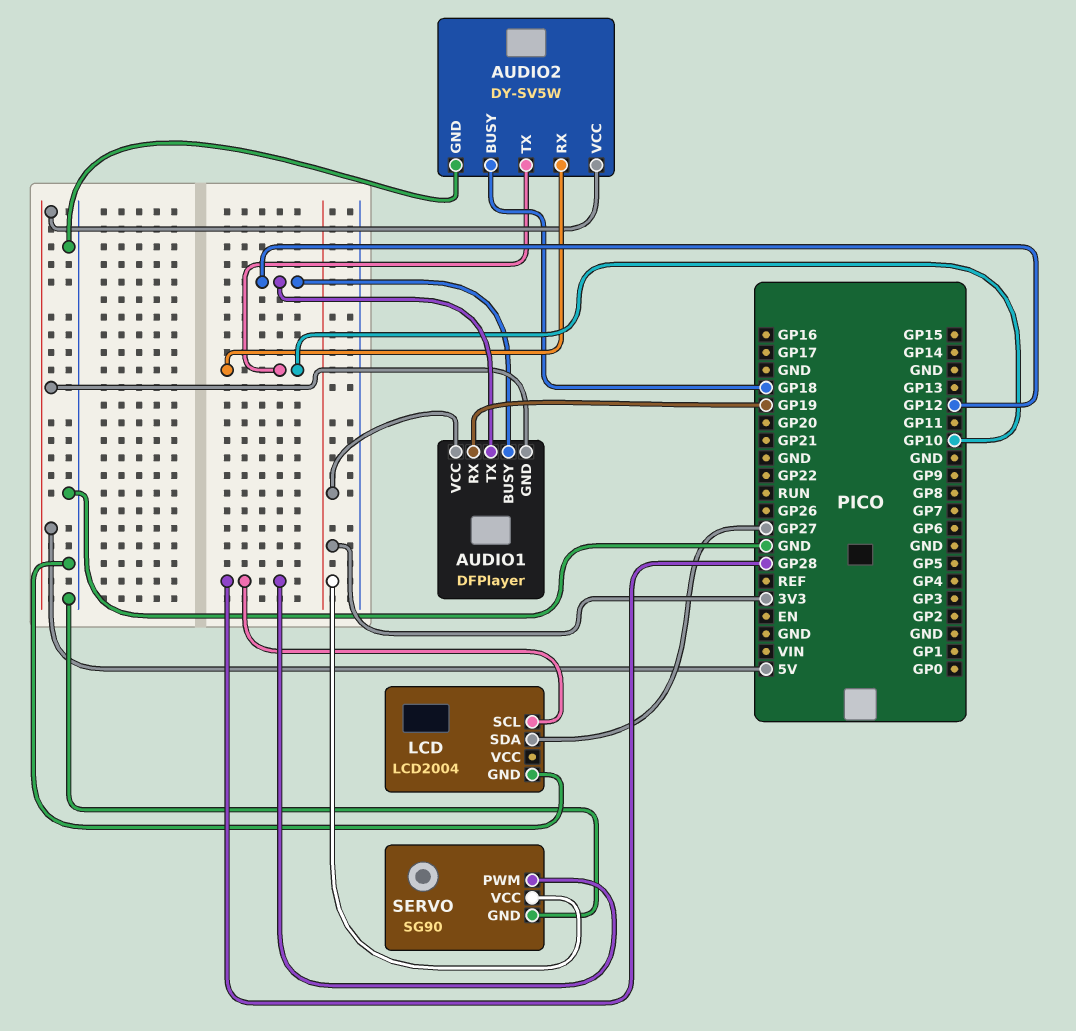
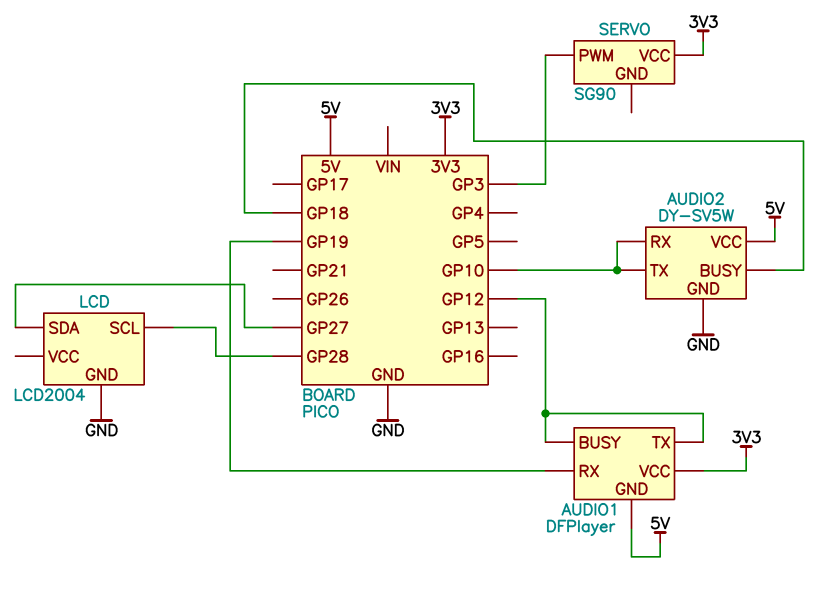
SERVO pin GND: GND -> none
SERVO pin PWM: GP28 -> GP3

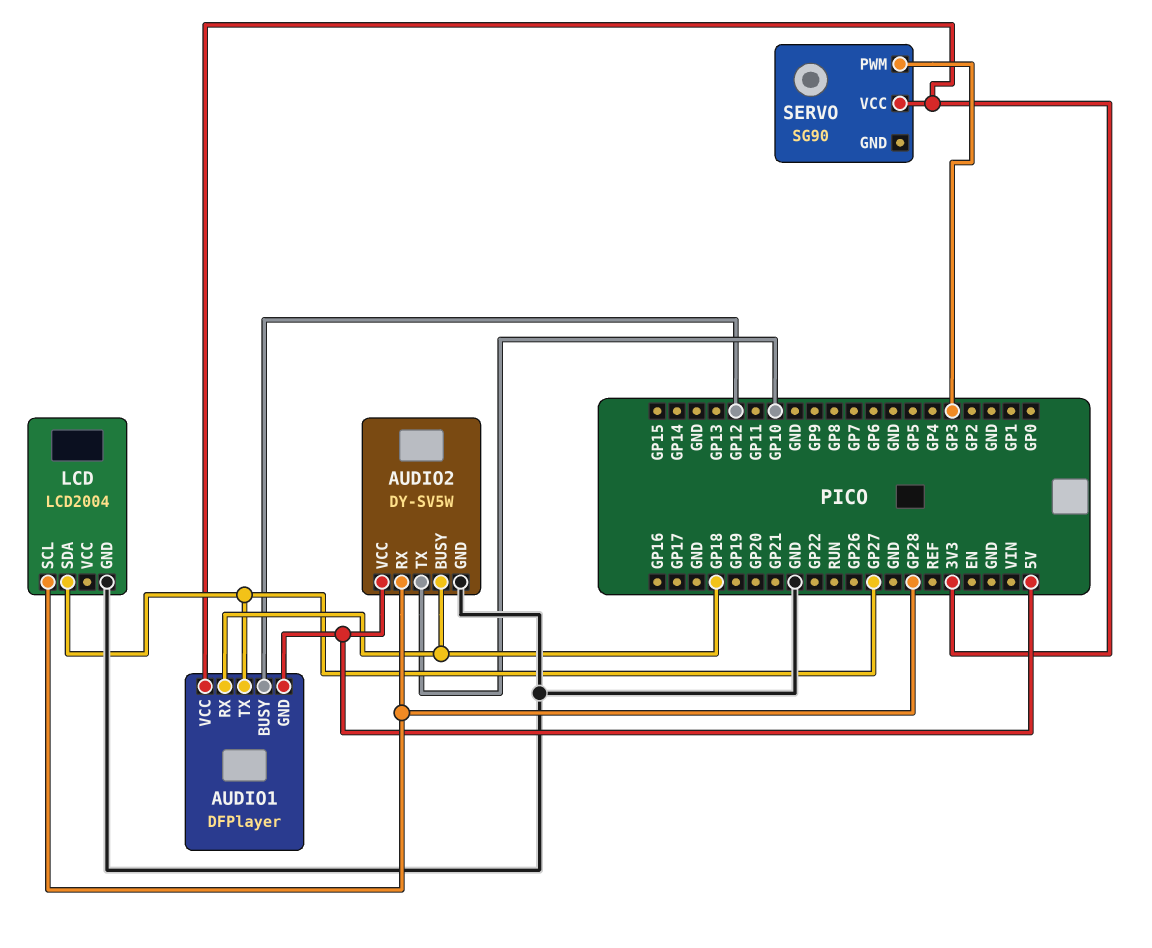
AUDIO1 pin RX: GP19 -> GP18
AUDIO1 pin TX: GP12 -> GP27
AUDIO2 pin RX: GP10 -> GP28

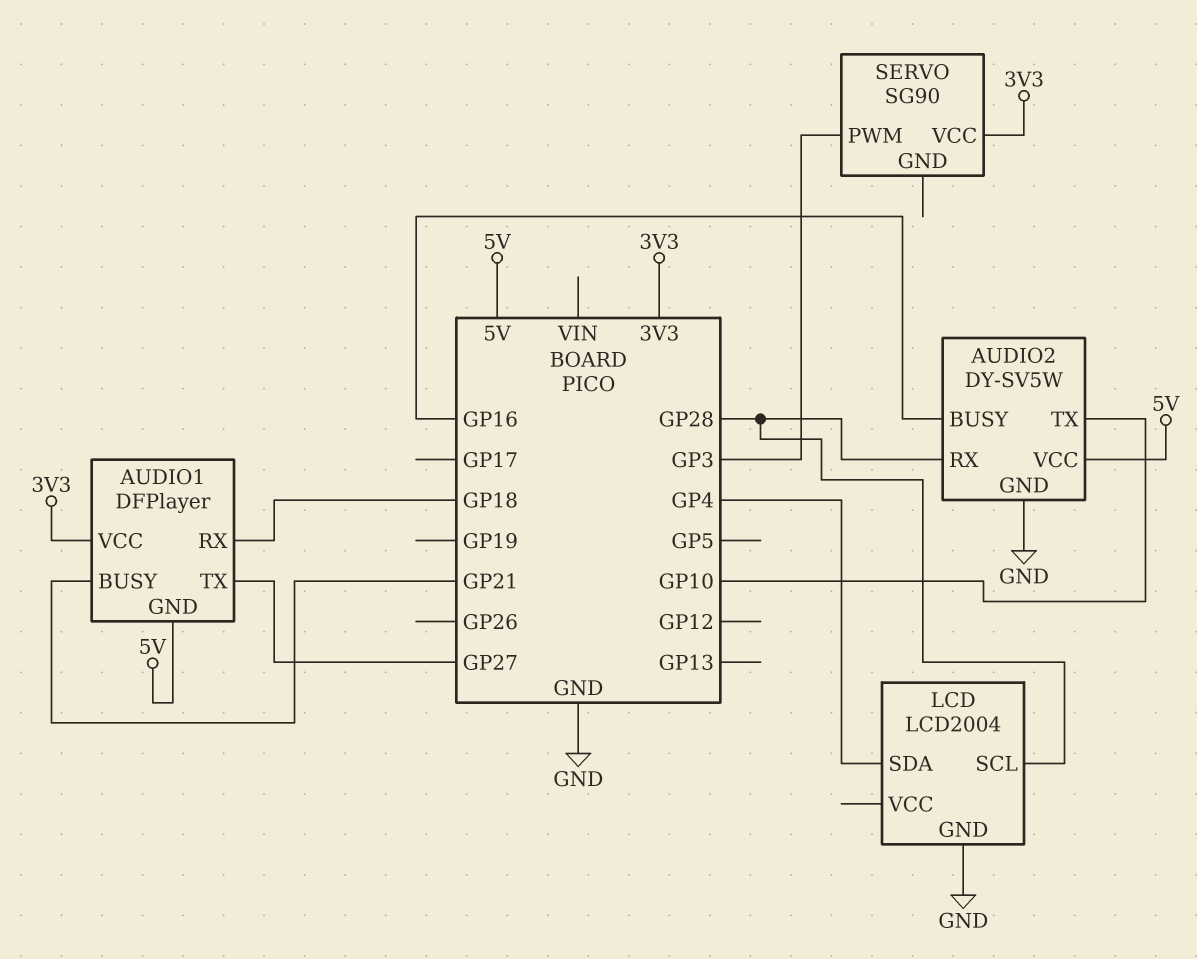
AUDIO1 pin BUSY: GP12 -> GP21
AUDIO2 pin BUSY: GP18 -> GP16
LCD pin SDA: GP27 -> GP4

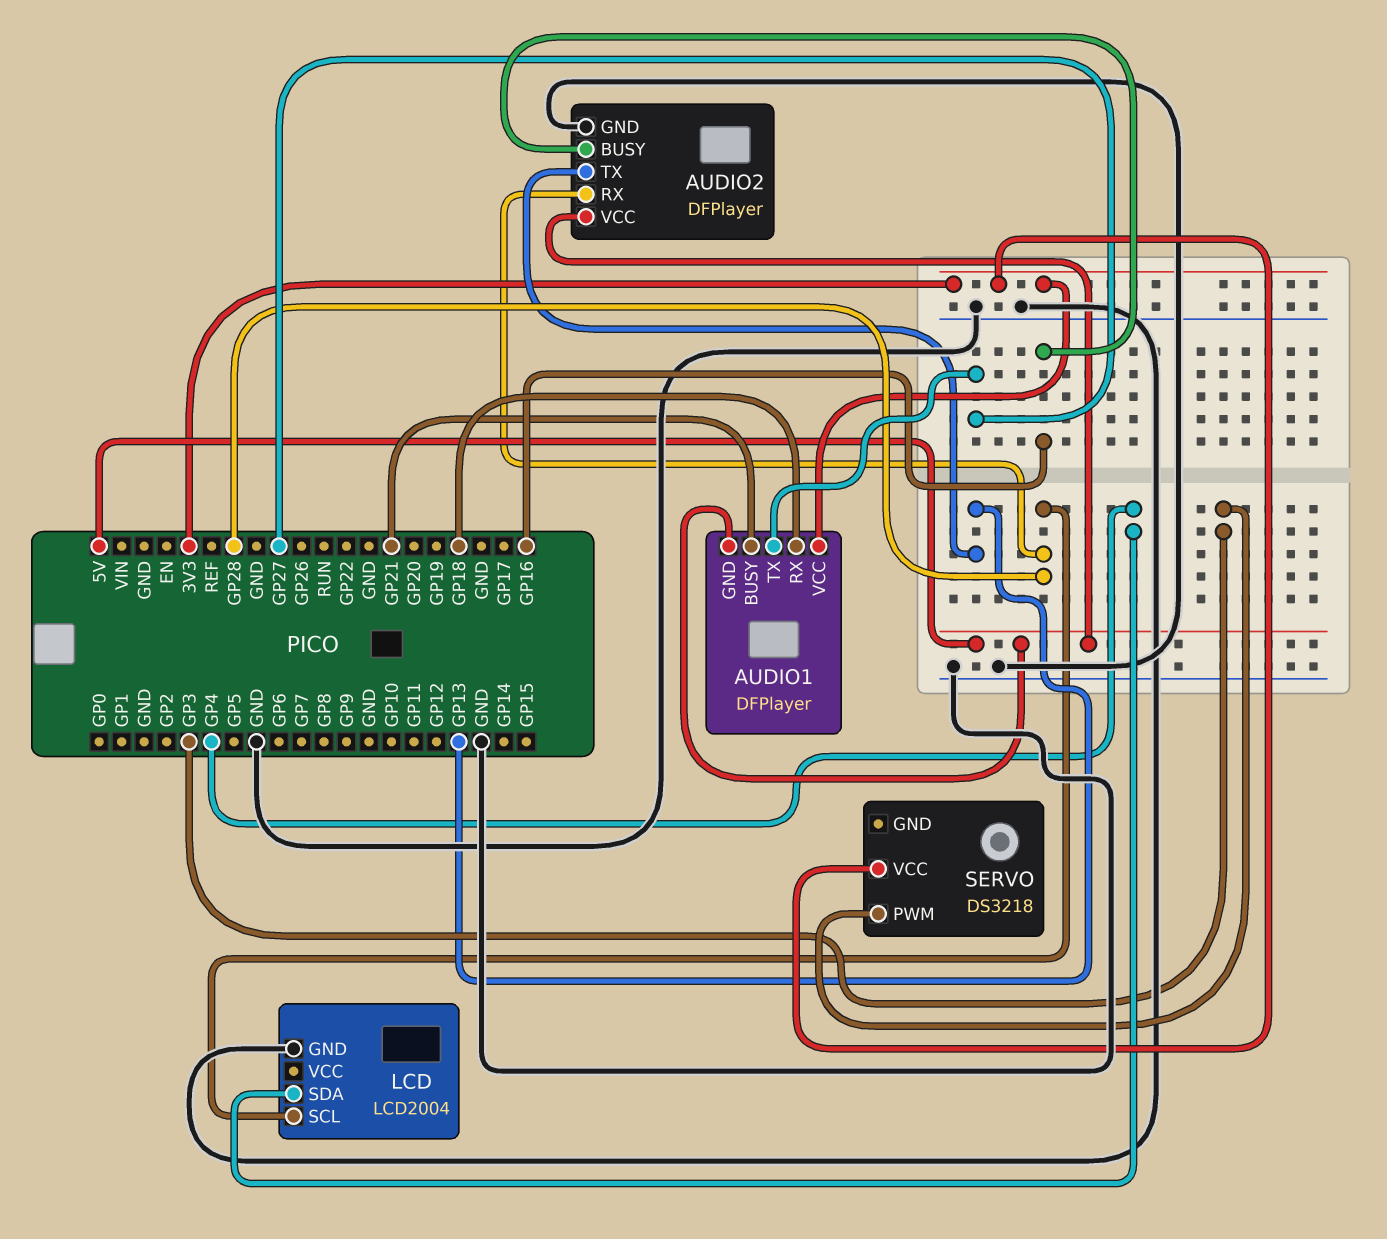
AUDIO2: DY-SV5W -> DFPlayer
AUDIO2 pin TX: GP10 -> GP13
SERVO: SG90 -> DS3218

